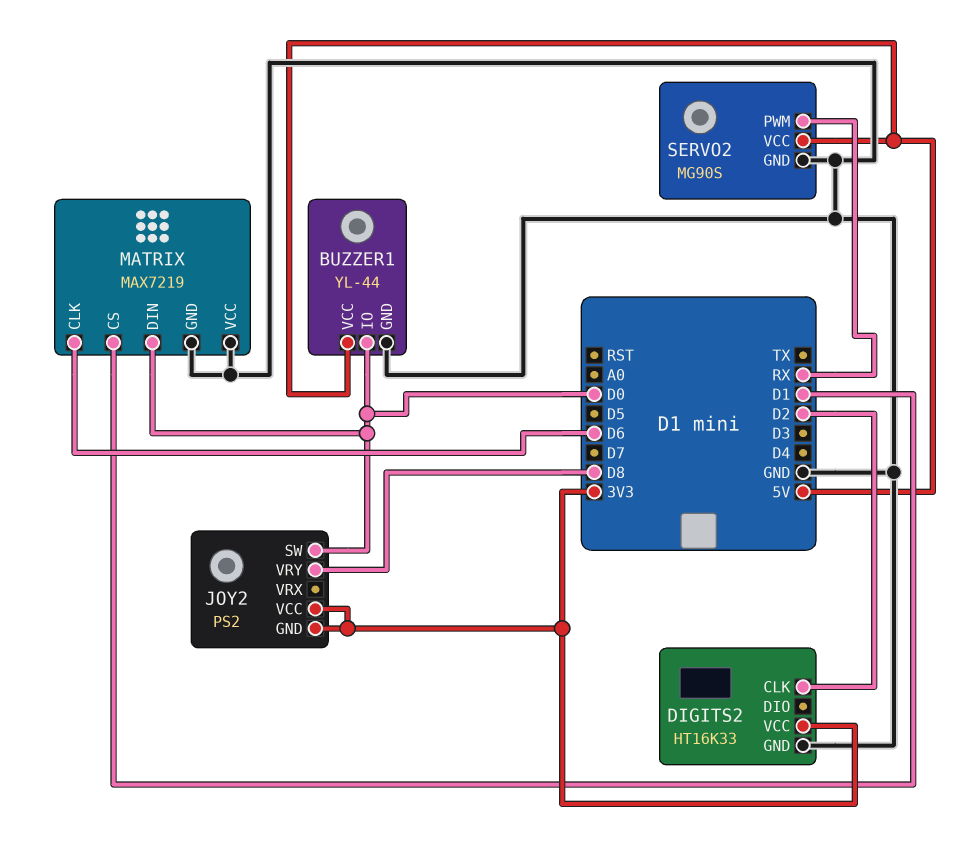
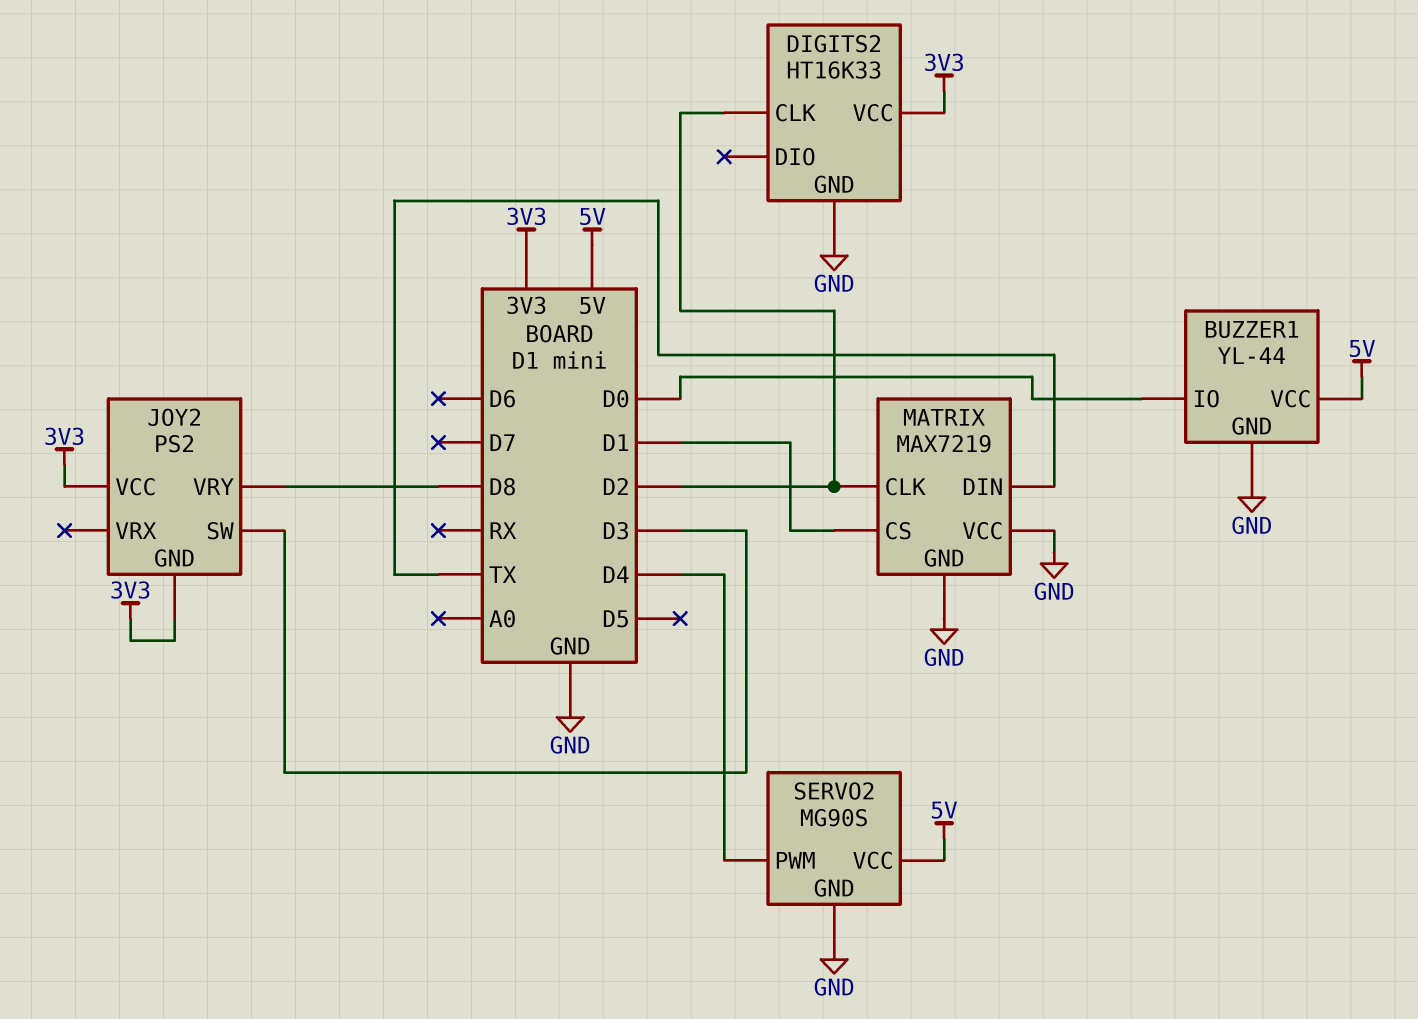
JOY2 pin SW: D0 -> D3
MATRIX pin CLK: D6 -> D2
MATRIX pin DIN: D0 -> TX
SERVO2 pin PWM: RX -> D4

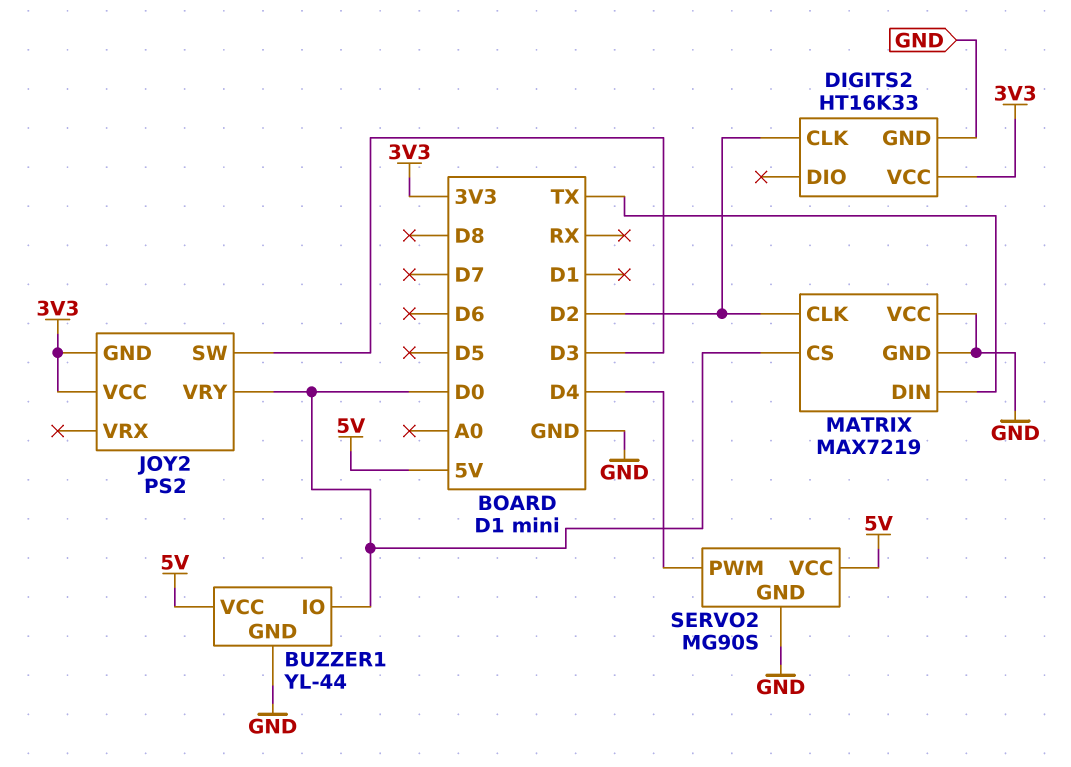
JOY2 pin VRY: D8 -> D0
MATRIX pin CS: D1 -> D0

